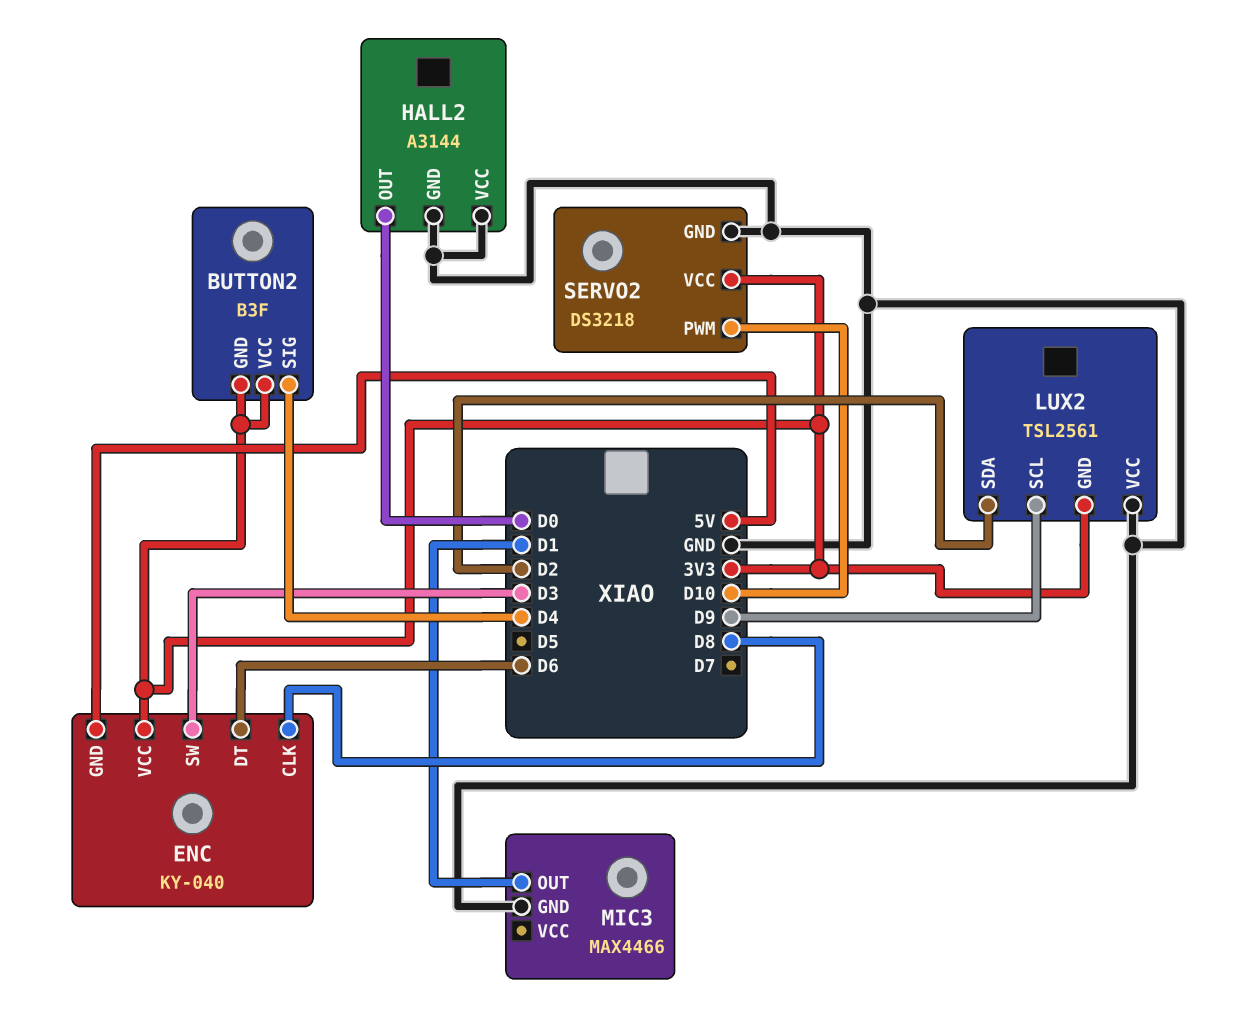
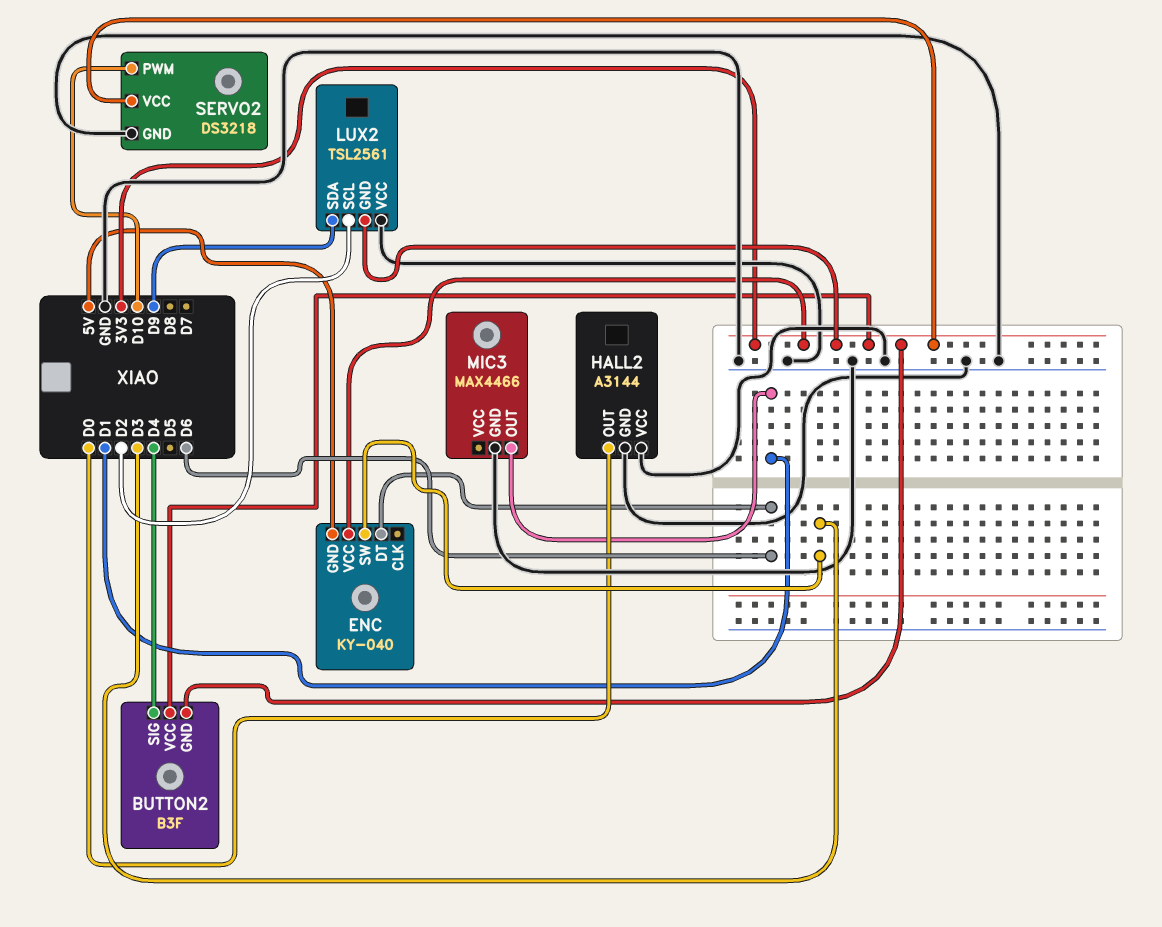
ENC pin CLK: D8 -> none
LUX2 pin SCL: D9 -> D2
LUX2 pin SDA: D2 -> D9

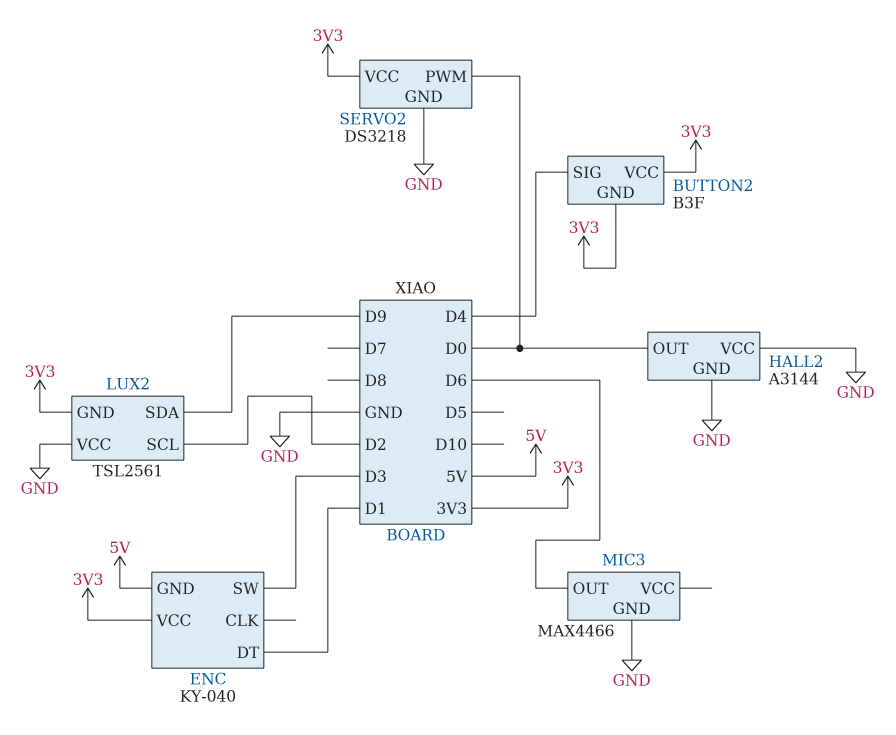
ENC pin DT: D6 -> D1
MIC3 pin OUT: D1 -> D6
SERVO2 pin PWM: D10 -> D0

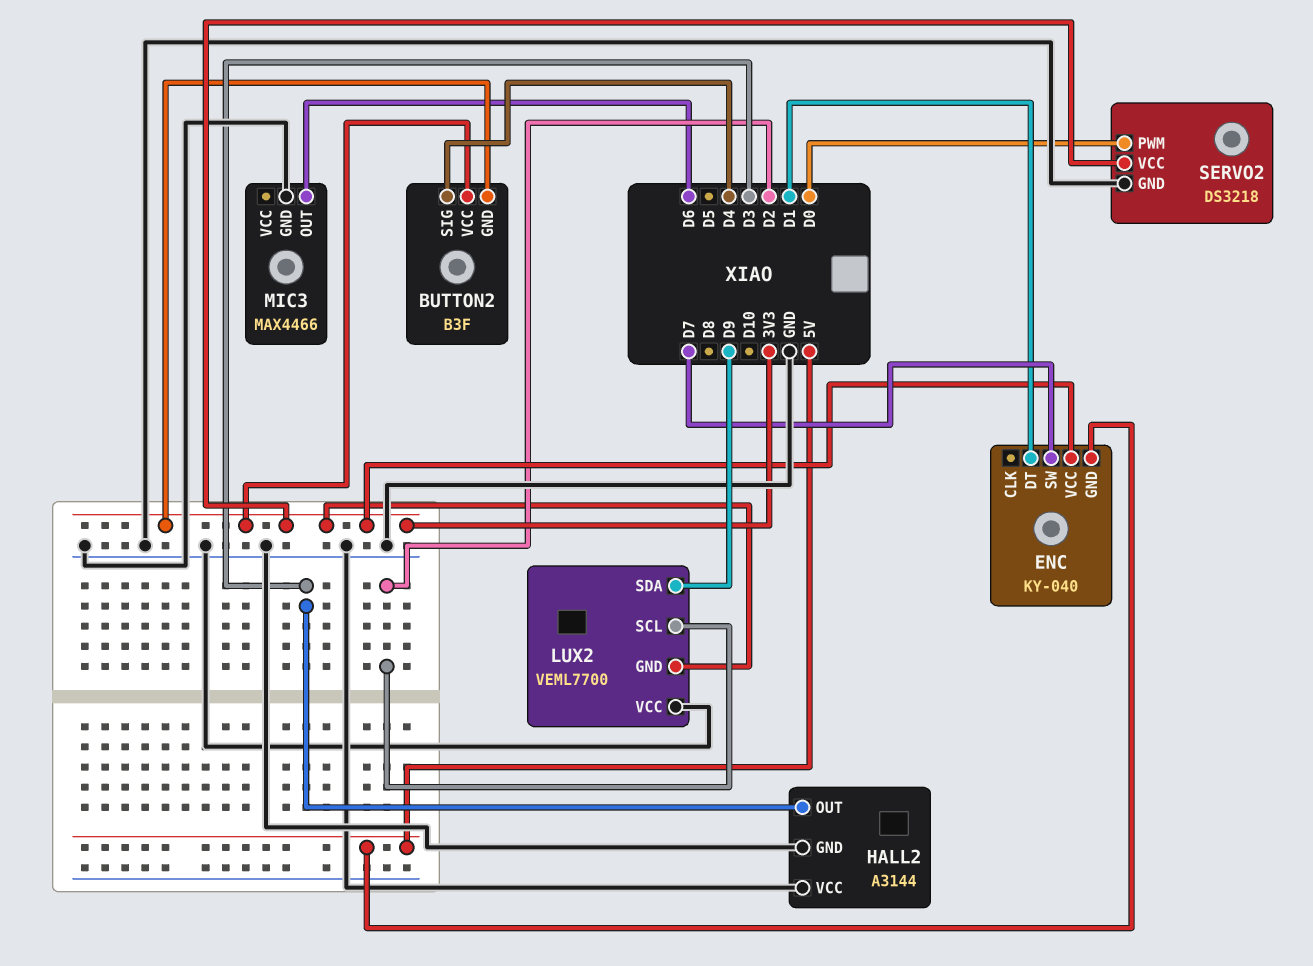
ENC pin SW: D3 -> D7
HALL2 pin OUT: D0 -> D3
LUX2: TSL2561 -> VEML7700

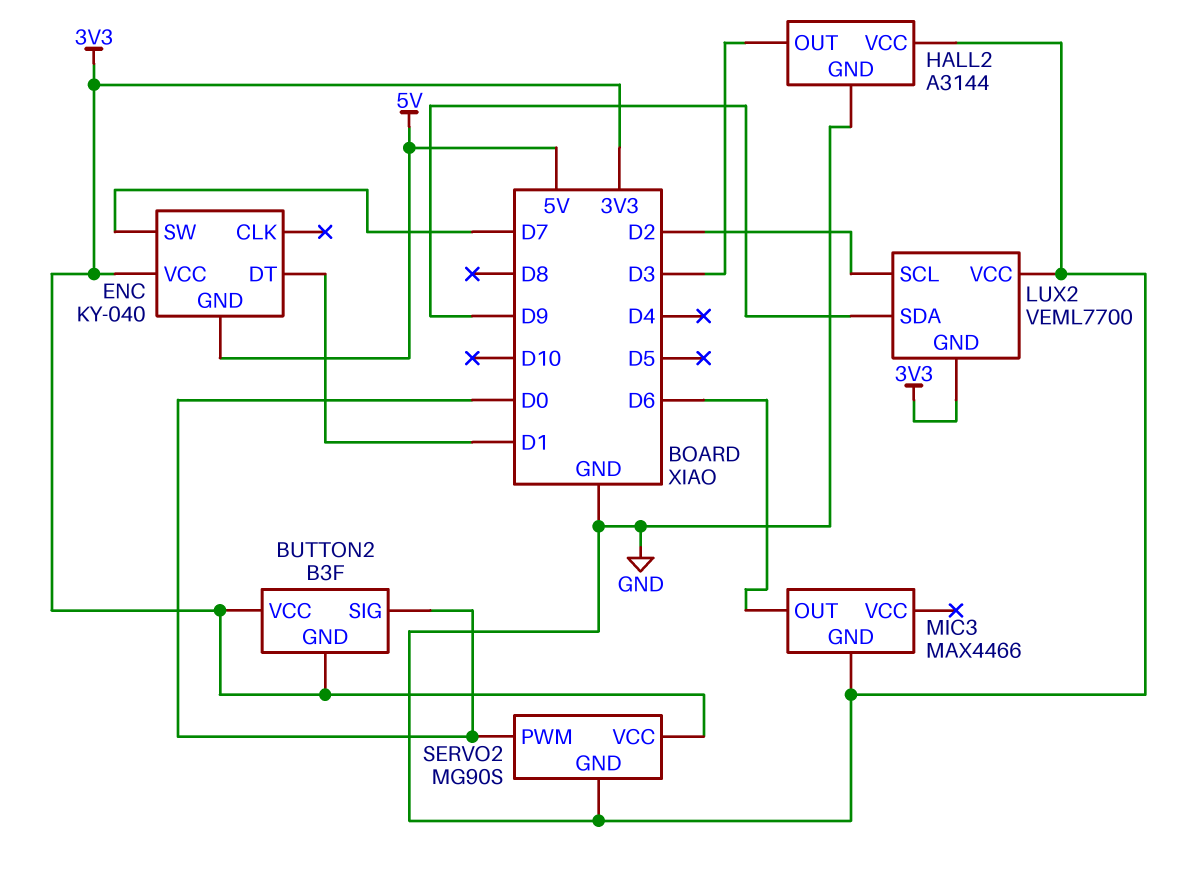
BUTTON2 pin SIG: D4 -> D0
SERVO2: DS3218 -> MG90S

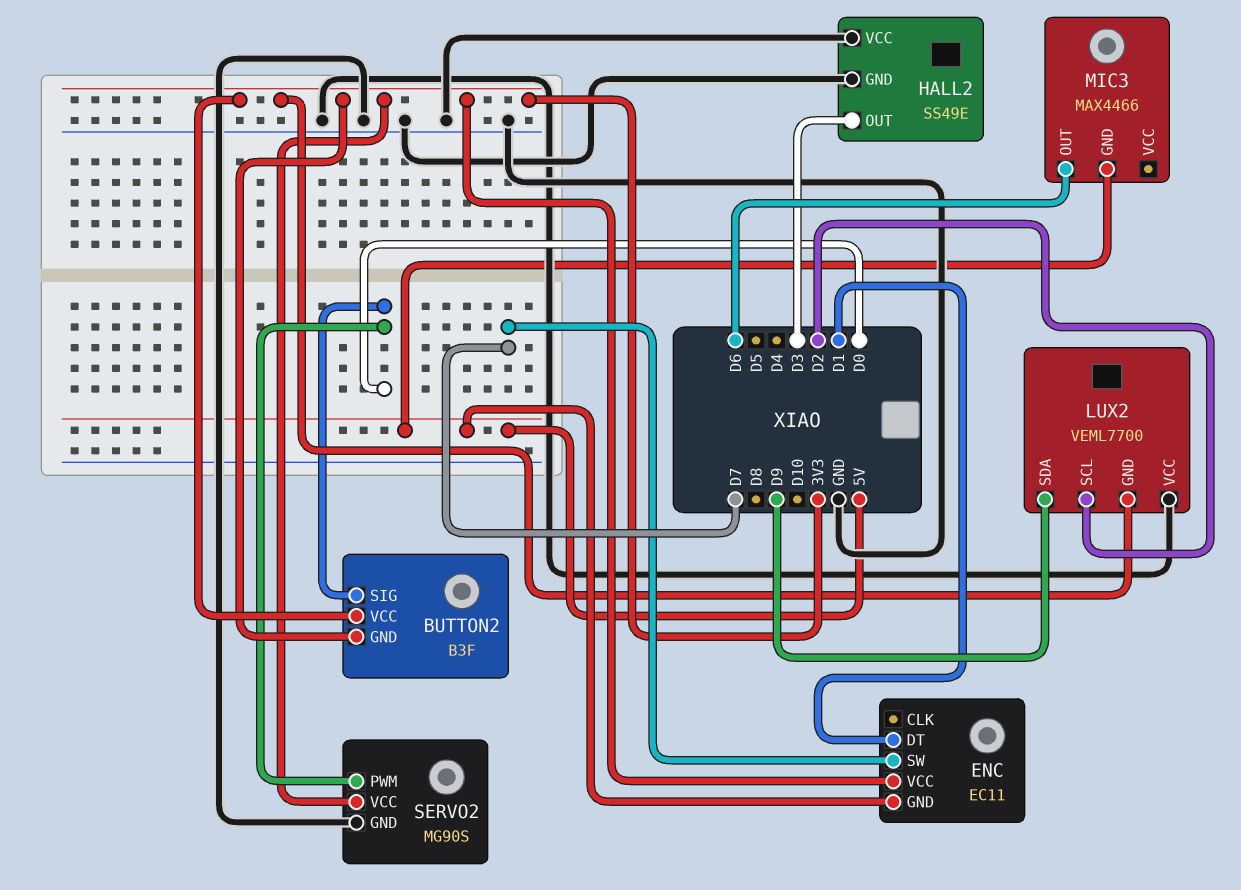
ENC: KY-040 -> EC11
HALL2: A3144 -> SS49E
MIC3 pin GND: GND -> 5V

